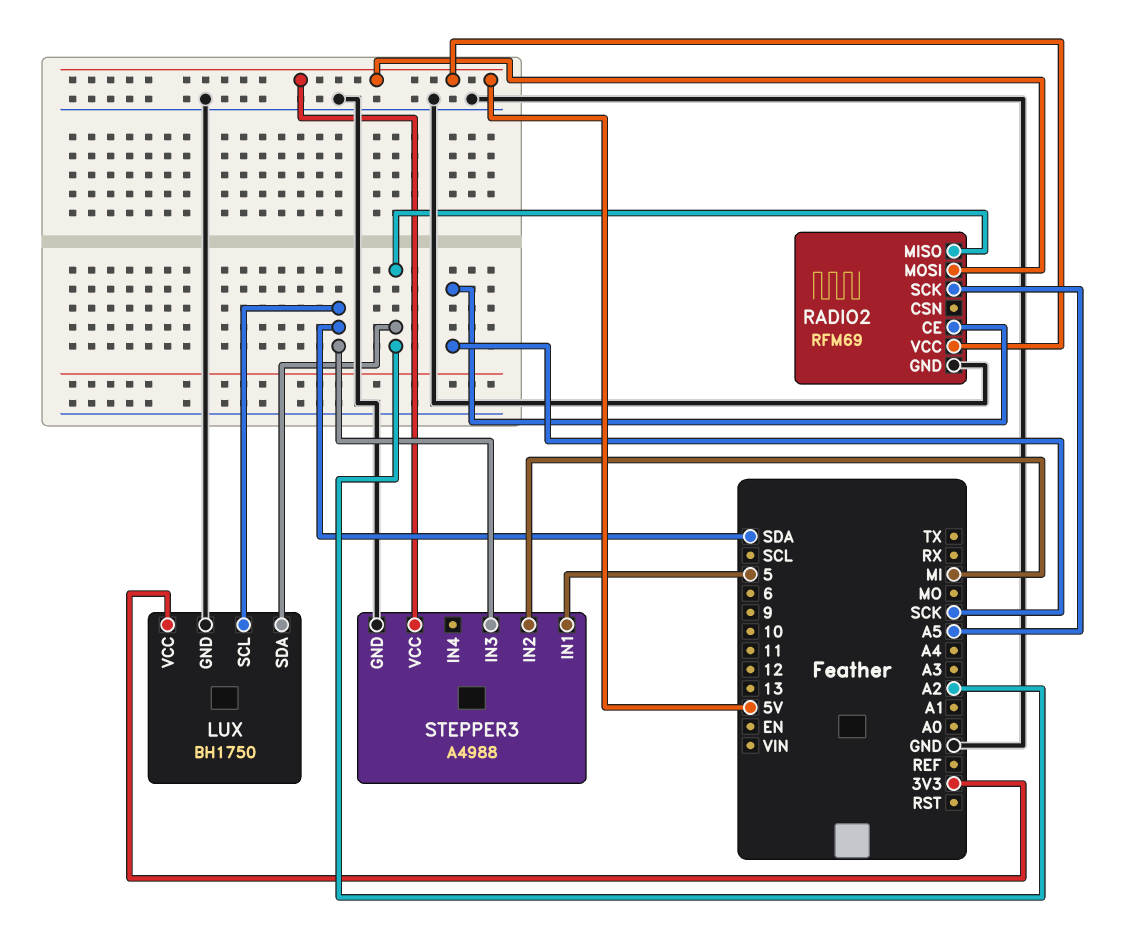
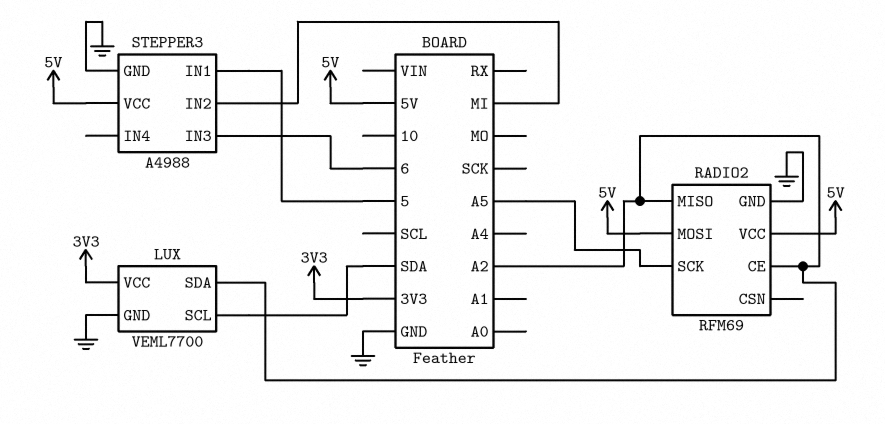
LUX: BH1750 -> VEML7700
RADIO2 pin CE: SCK -> A2
STEPPER3 pin IN3: SDA -> 6

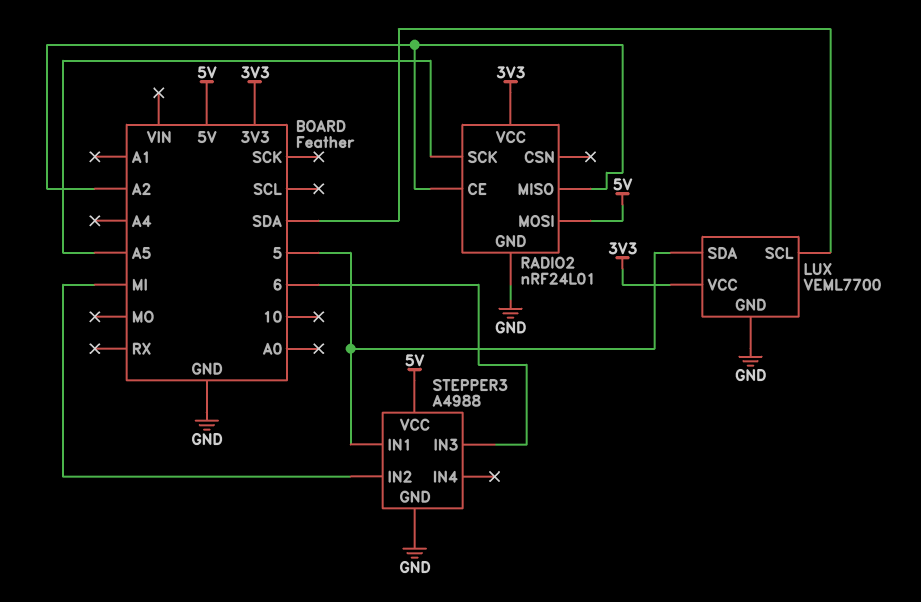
LUX pin SDA: A2 -> 5
RADIO2: RFM69 -> nRF24L01
RADIO2 pin VCC: 5V -> 3V3

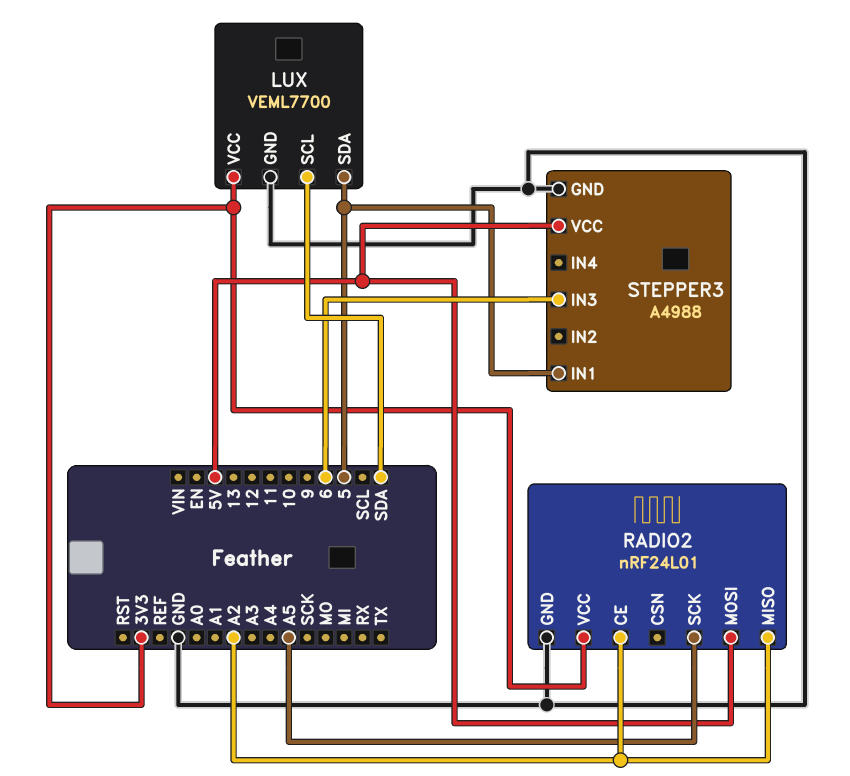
STEPPER3 pin IN2: MI -> none

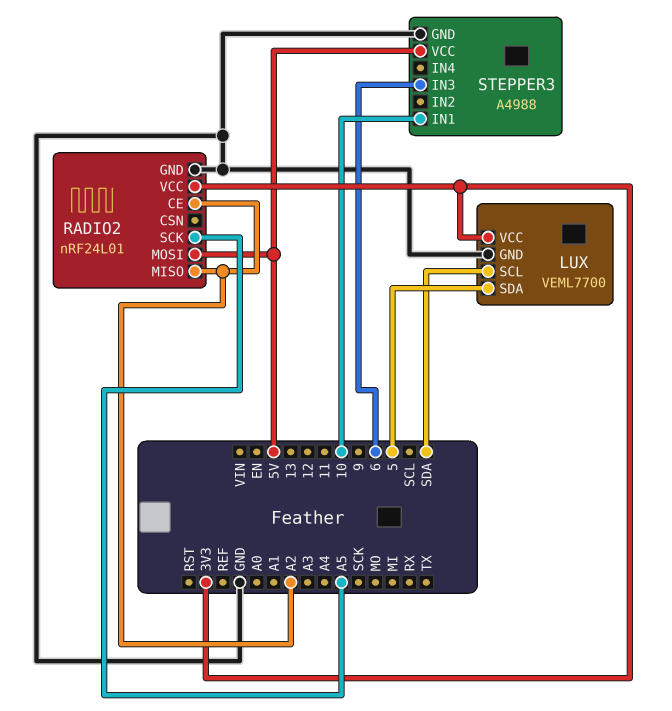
STEPPER3 pin IN1: 5 -> 10

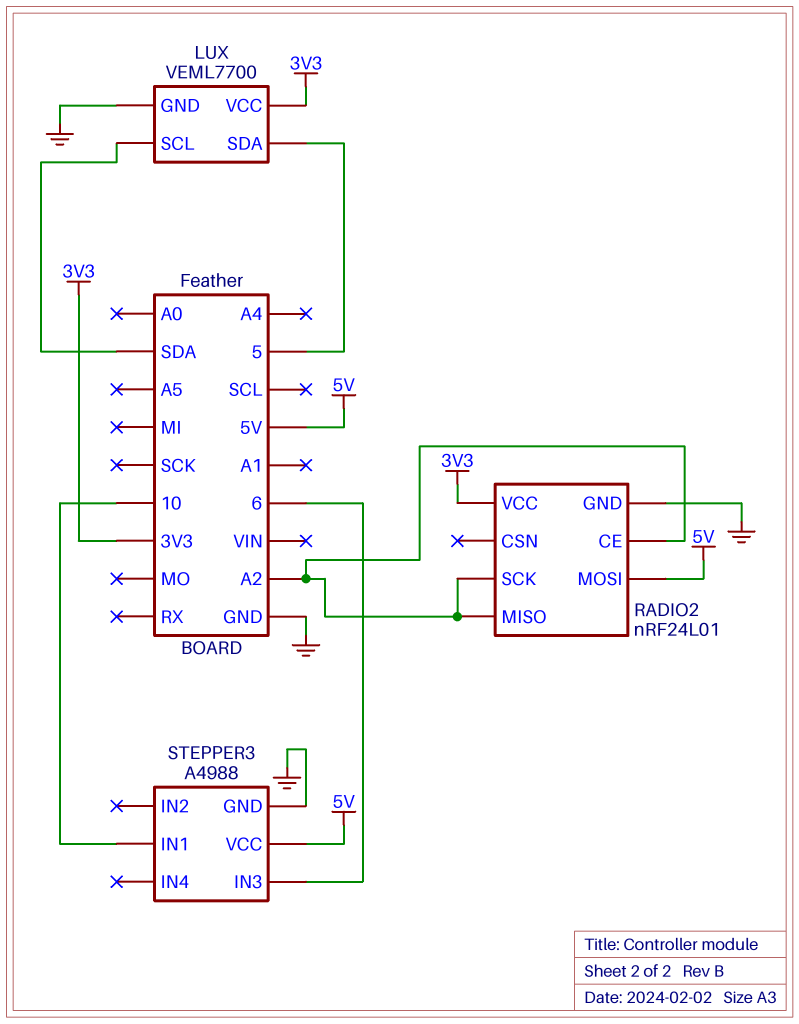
RADIO2 pin SCK: A5 -> A2

